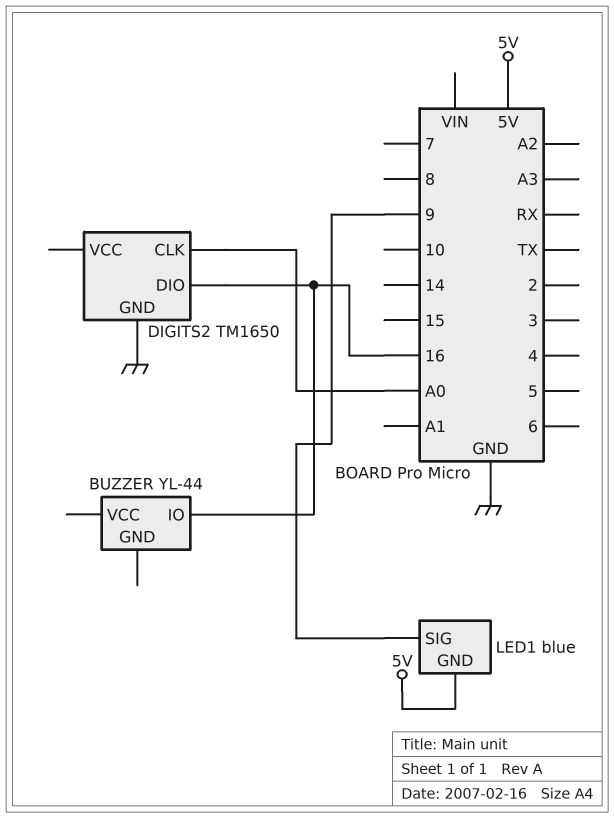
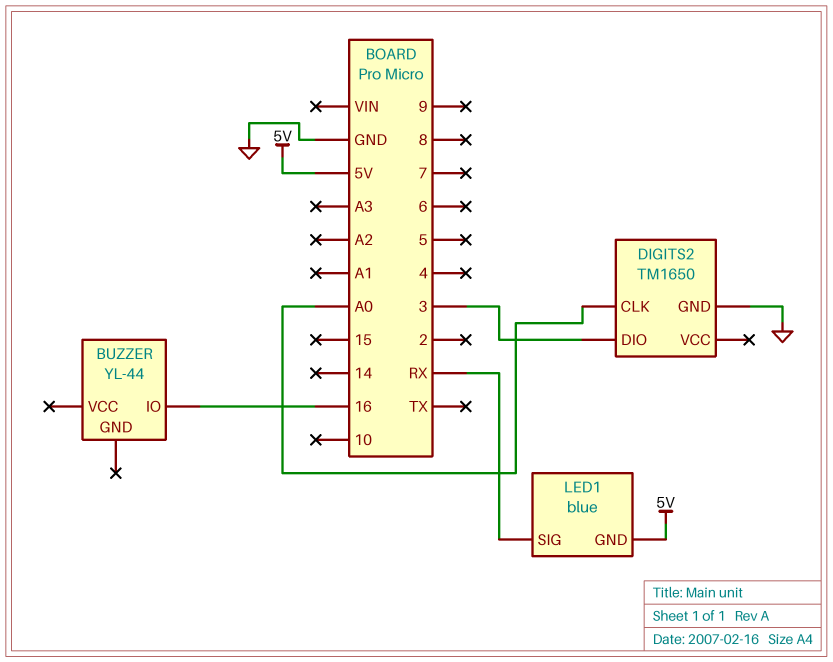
DIGITS2 pin DIO: 16 -> 3
LED1 pin SIG: 9 -> RX

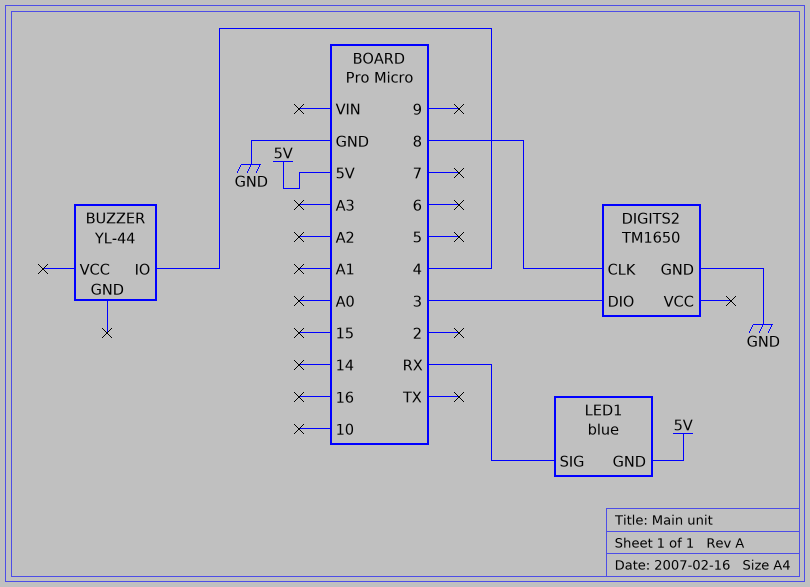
BUZZER pin IO: 16 -> 4
DIGITS2 pin CLK: A0 -> 8

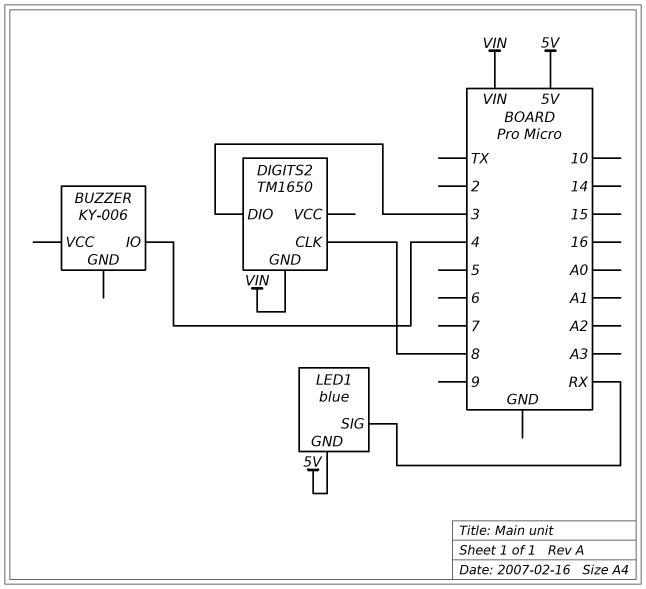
BUZZER: YL-44 -> KY-006
DIGITS2 pin GND: GND -> VIN

